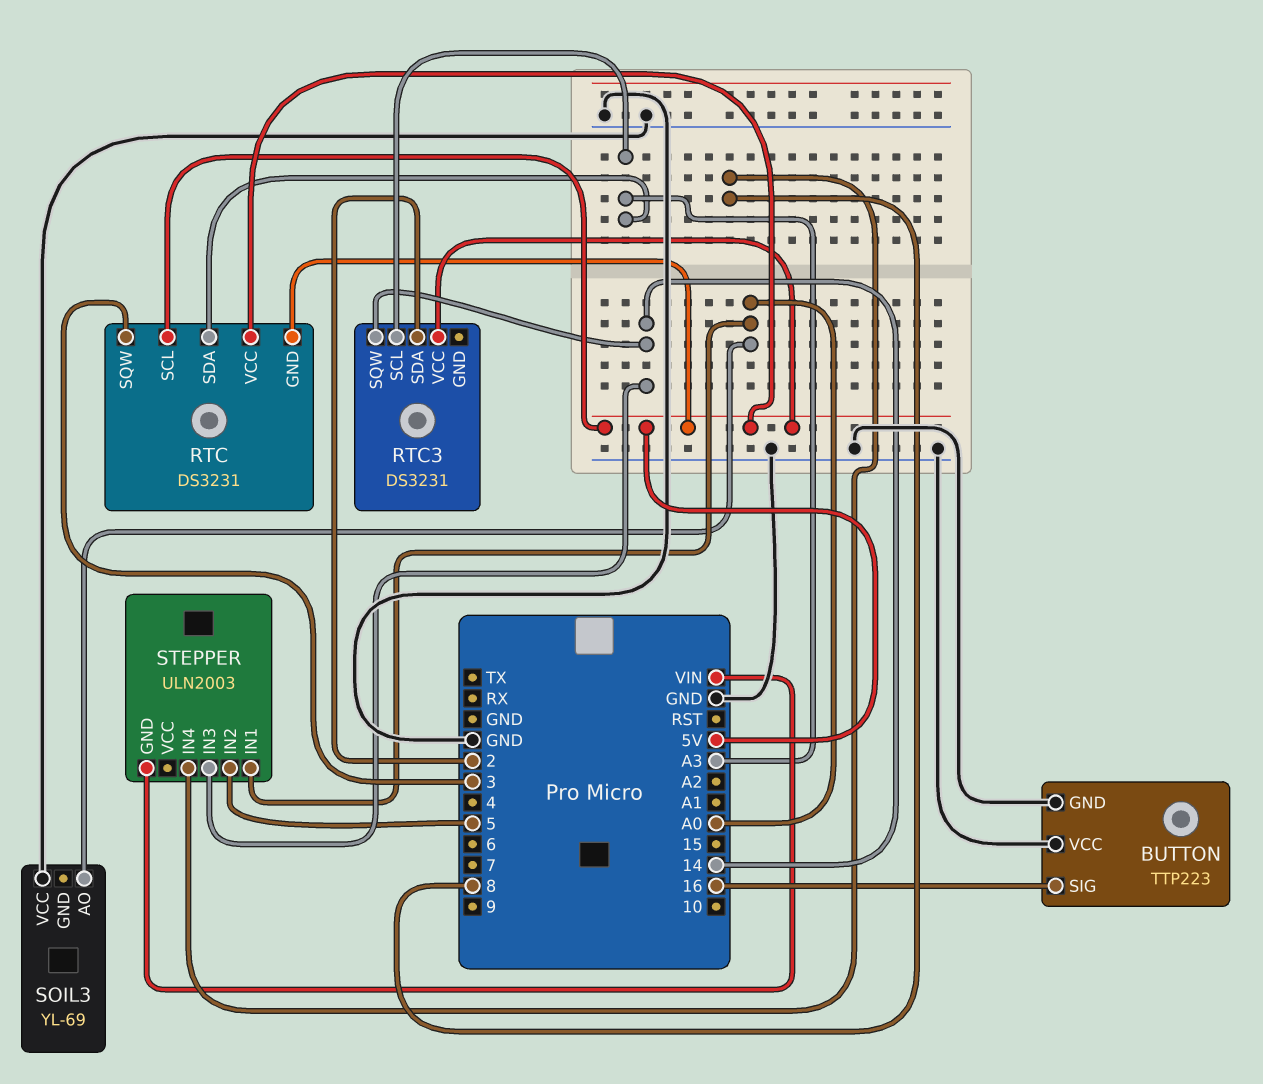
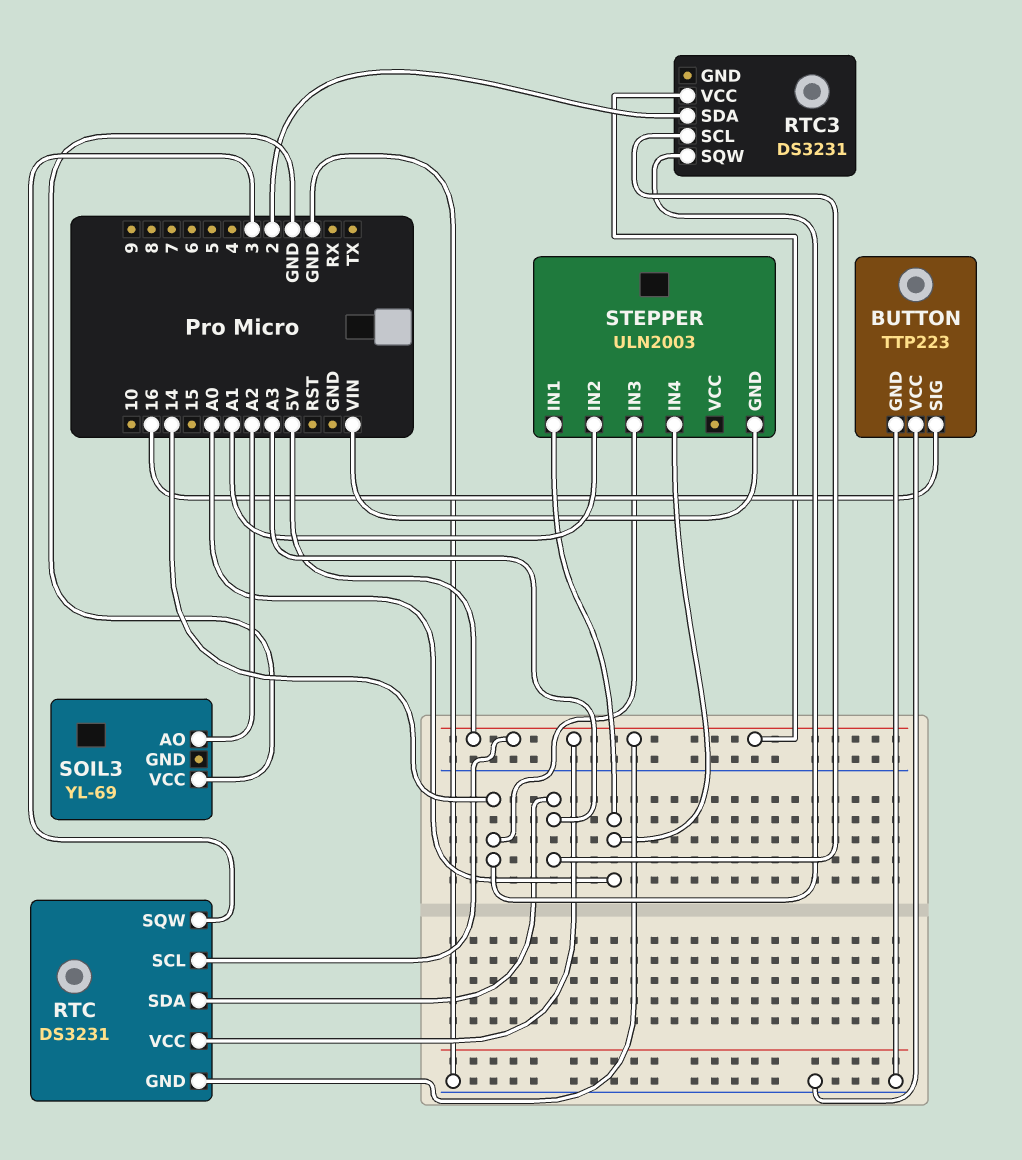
SOIL3 pin AO: A0 -> A2
STEPPER pin IN2: 5 -> A1
STEPPER pin IN4: 8 -> A0

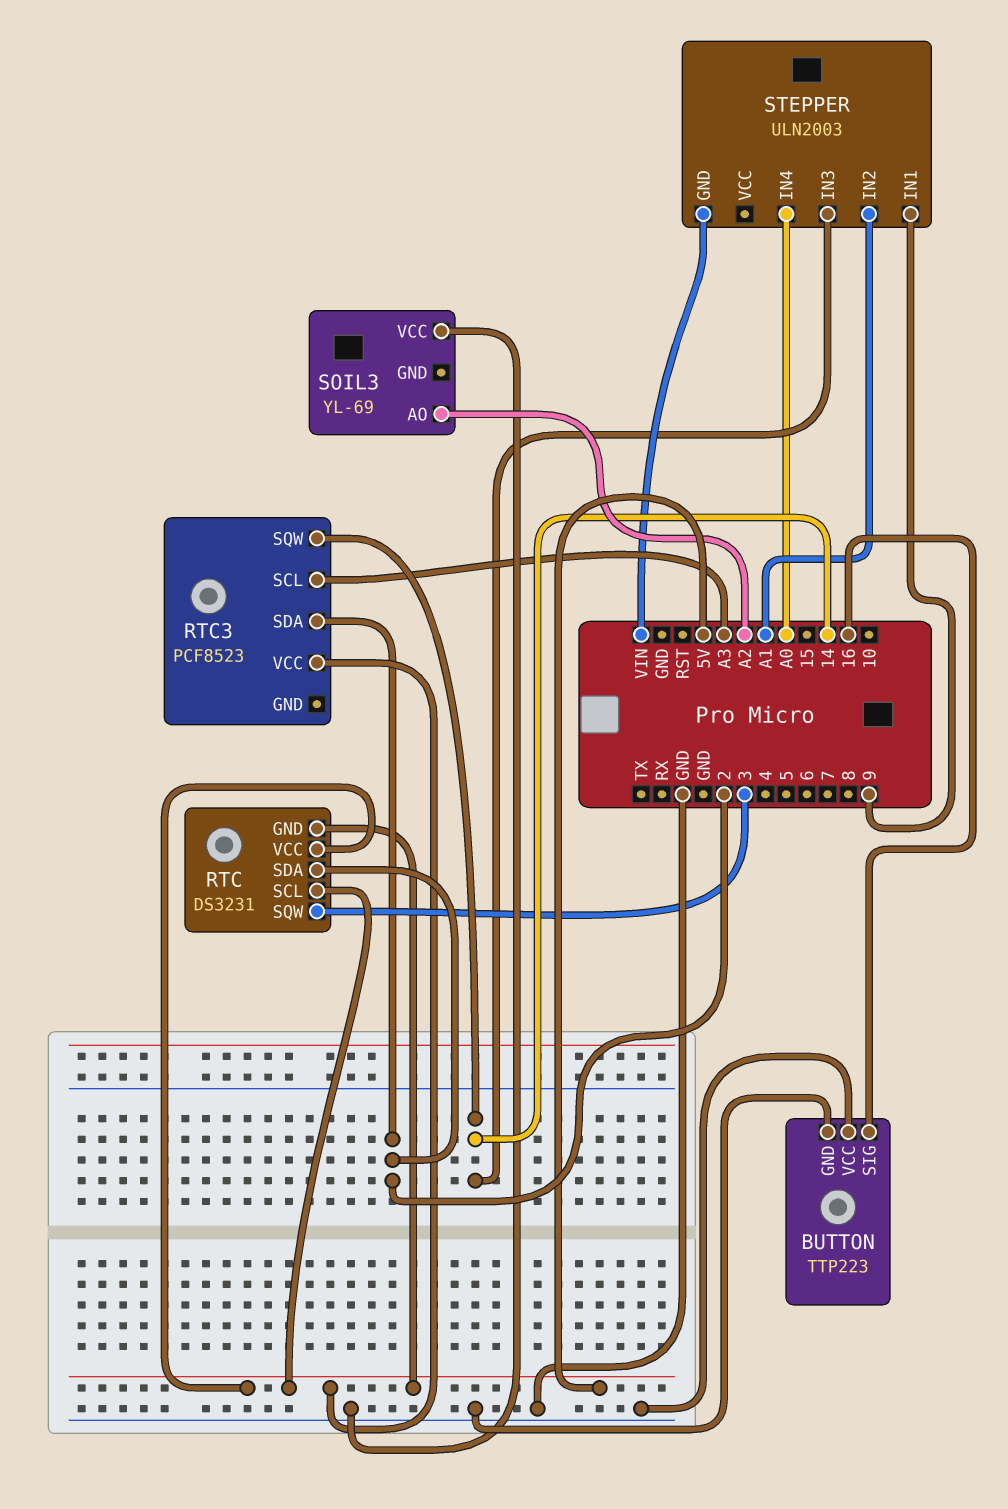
RTC pin SDA: A3 -> 2
RTC3: DS3231 -> PCF8523
STEPPER pin IN1: A0 -> 9

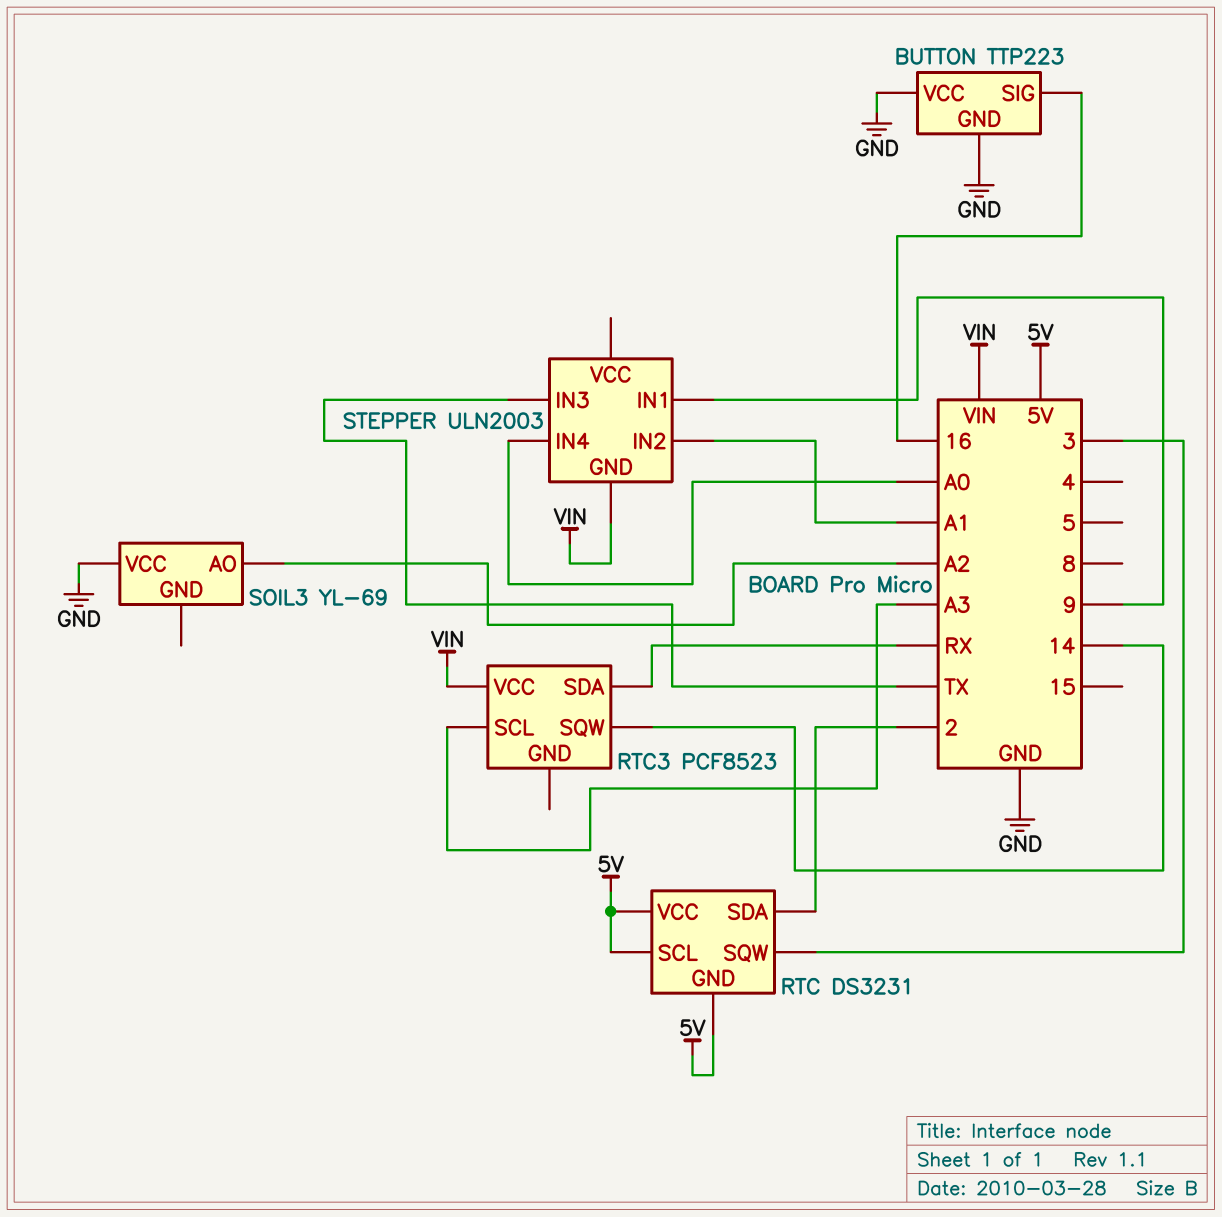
RTC3 pin SDA: 2 -> RX
RTC3 pin VCC: 5V -> VIN
STEPPER pin IN3: 14 -> TX

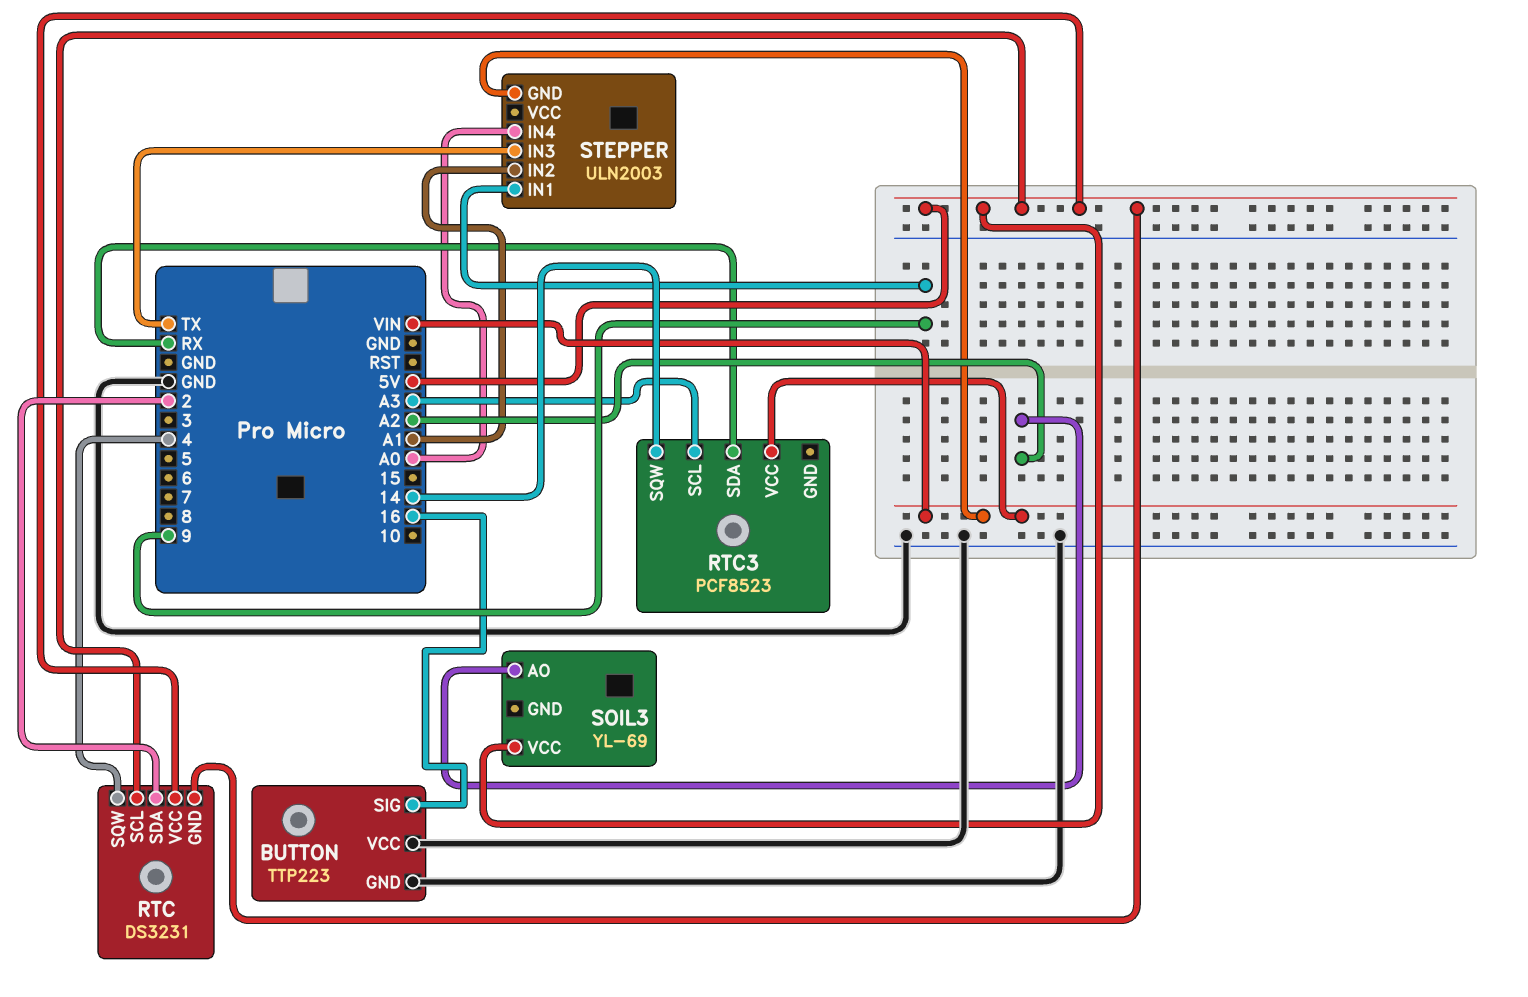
RTC pin SQW: 3 -> 4
SOIL3 pin VCC: GND -> 5V

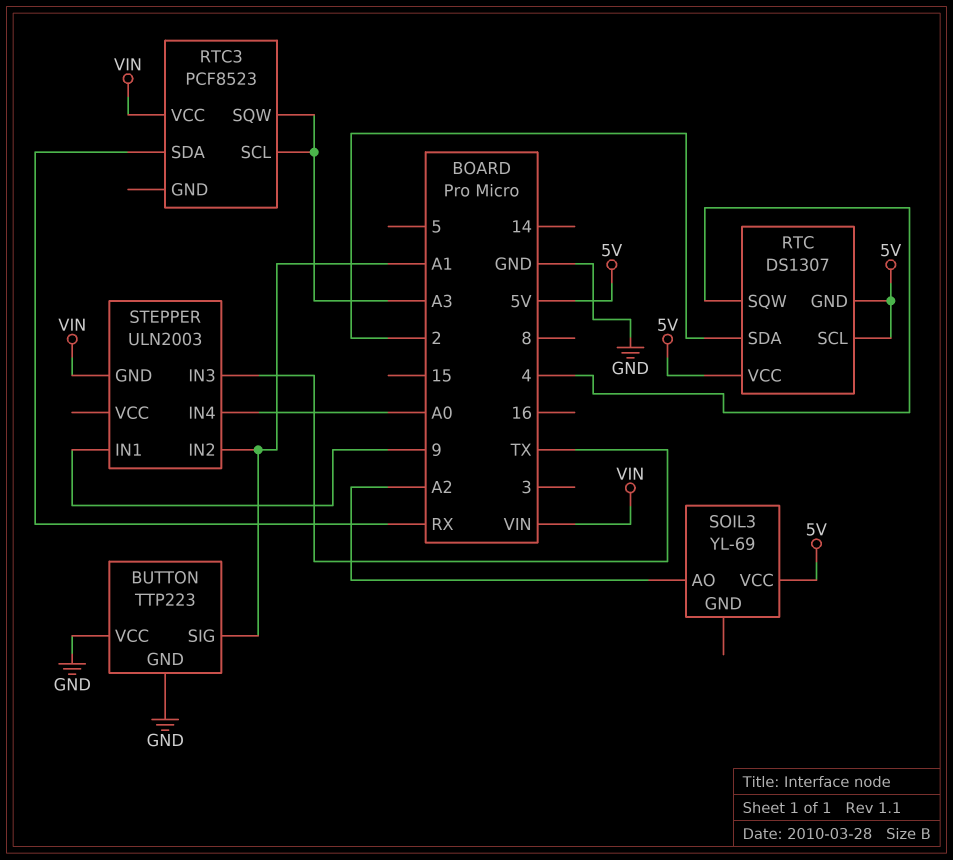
BUTTON pin SIG: 16 -> A1
RTC: DS3231 -> DS1307
RTC3 pin SQW: 14 -> A3

